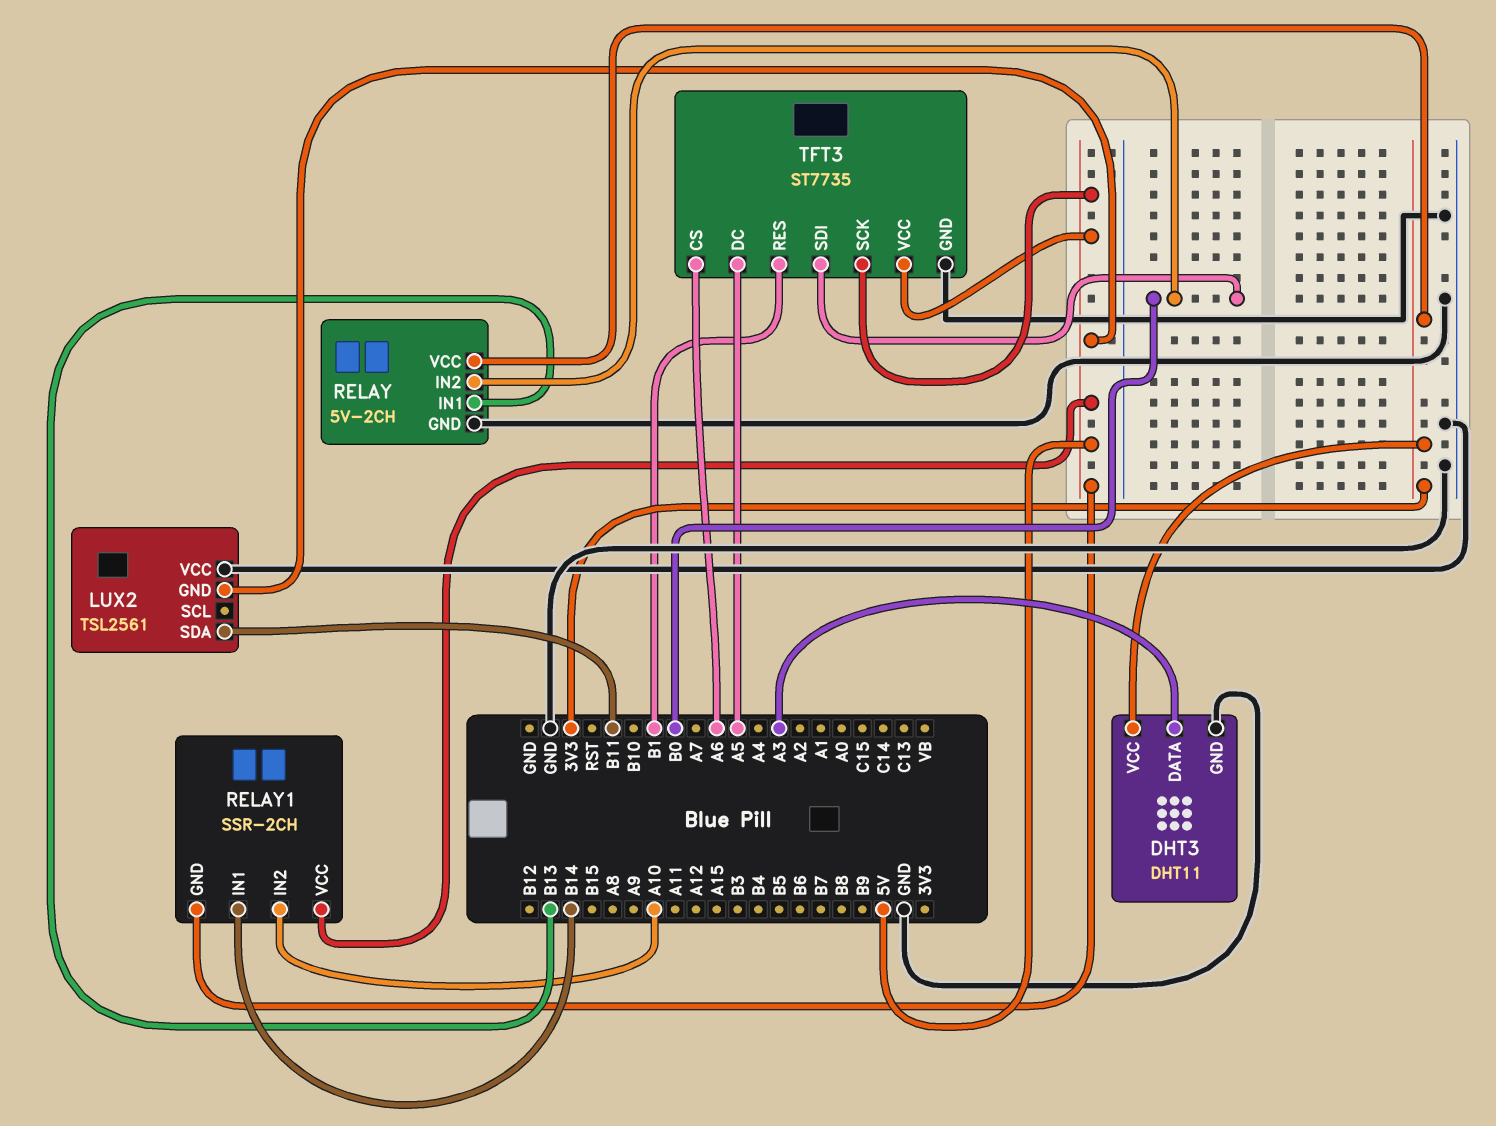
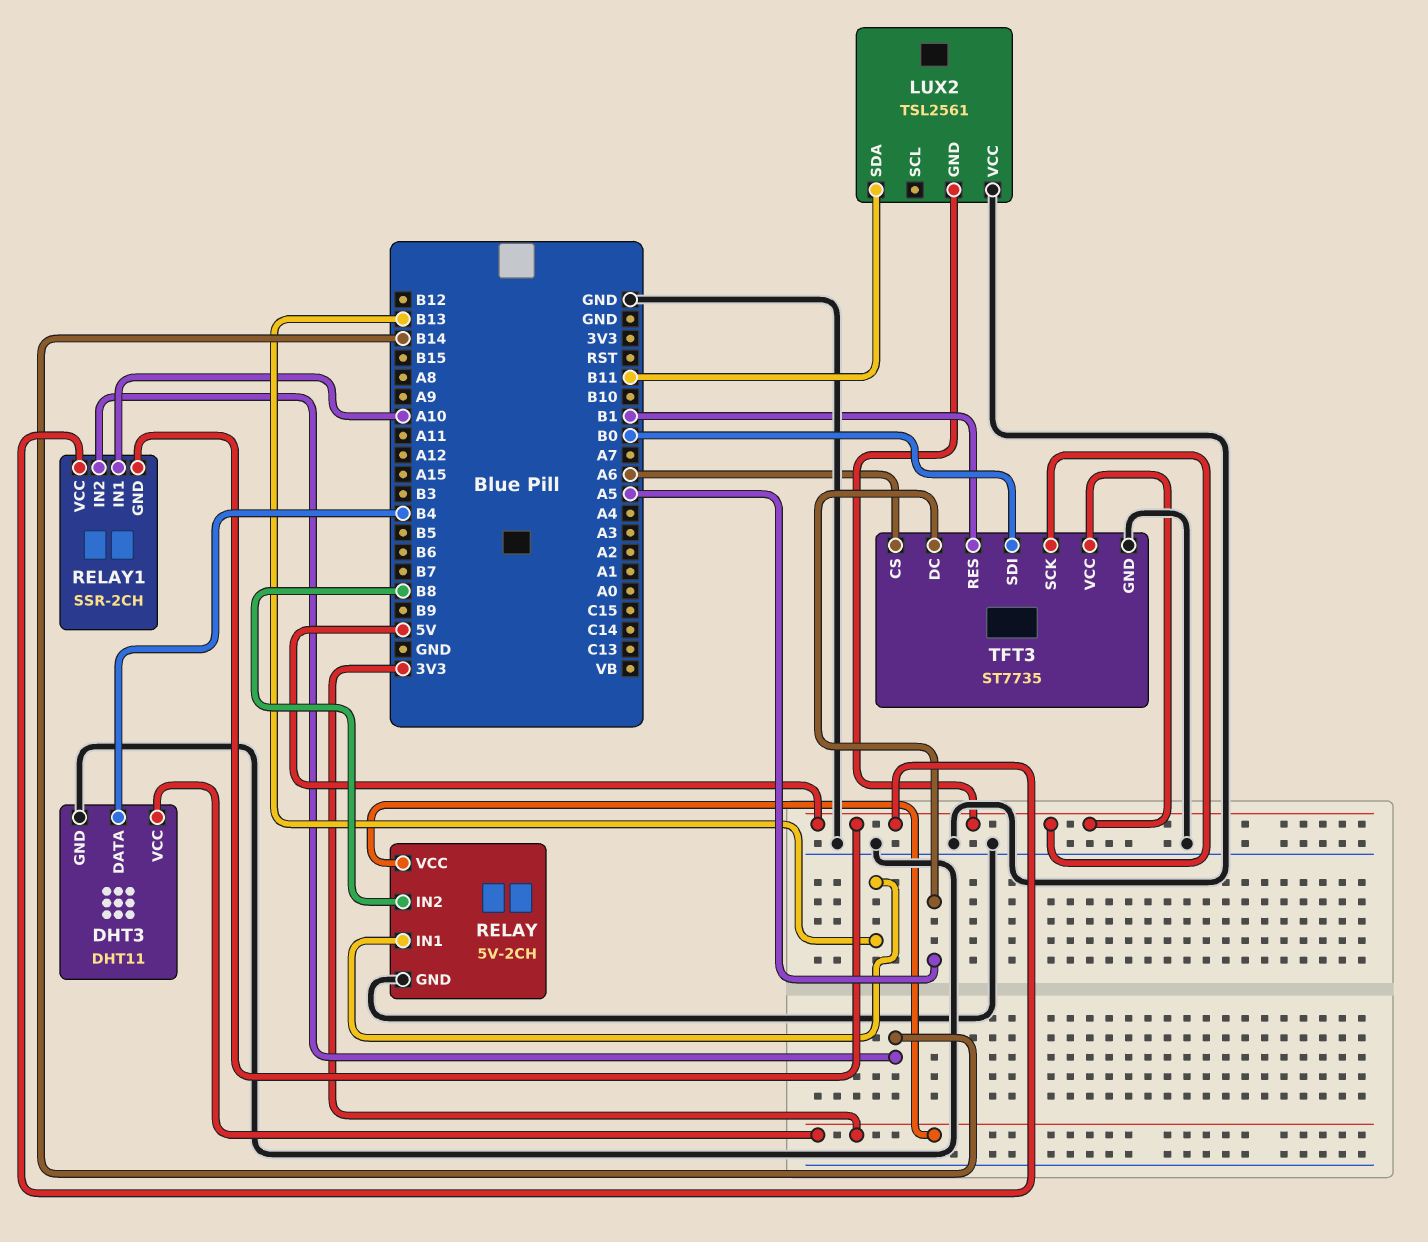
DHT3 pin DATA: A3 -> B4
RELAY pin IN2: B0 -> B8
RELAY1 pin IN1: B14 -> A10
RELAY1 pin IN2: A10 -> B14

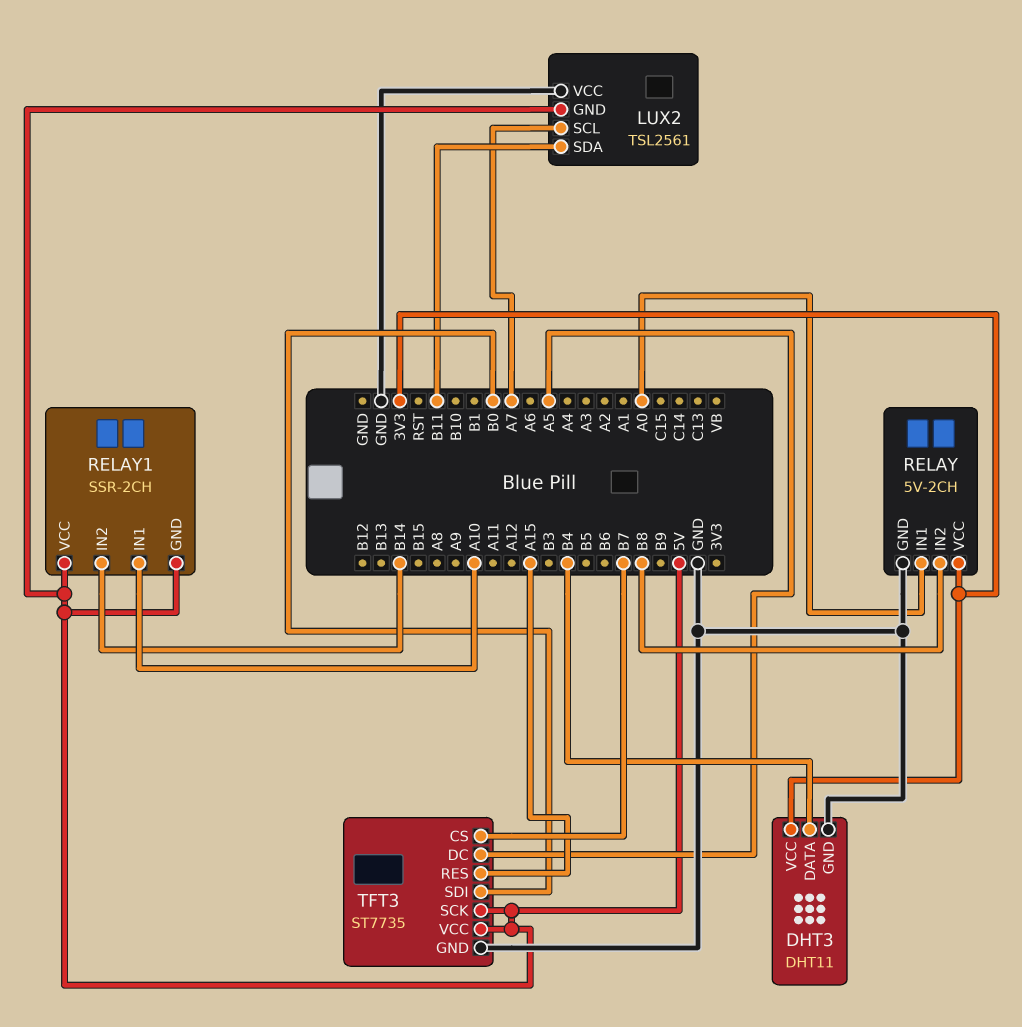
LUX2 pin SCL: none -> A7
RELAY pin IN1: B13 -> A0
TFT3 pin CS: A6 -> B7
TFT3 pin RES: B1 -> A15

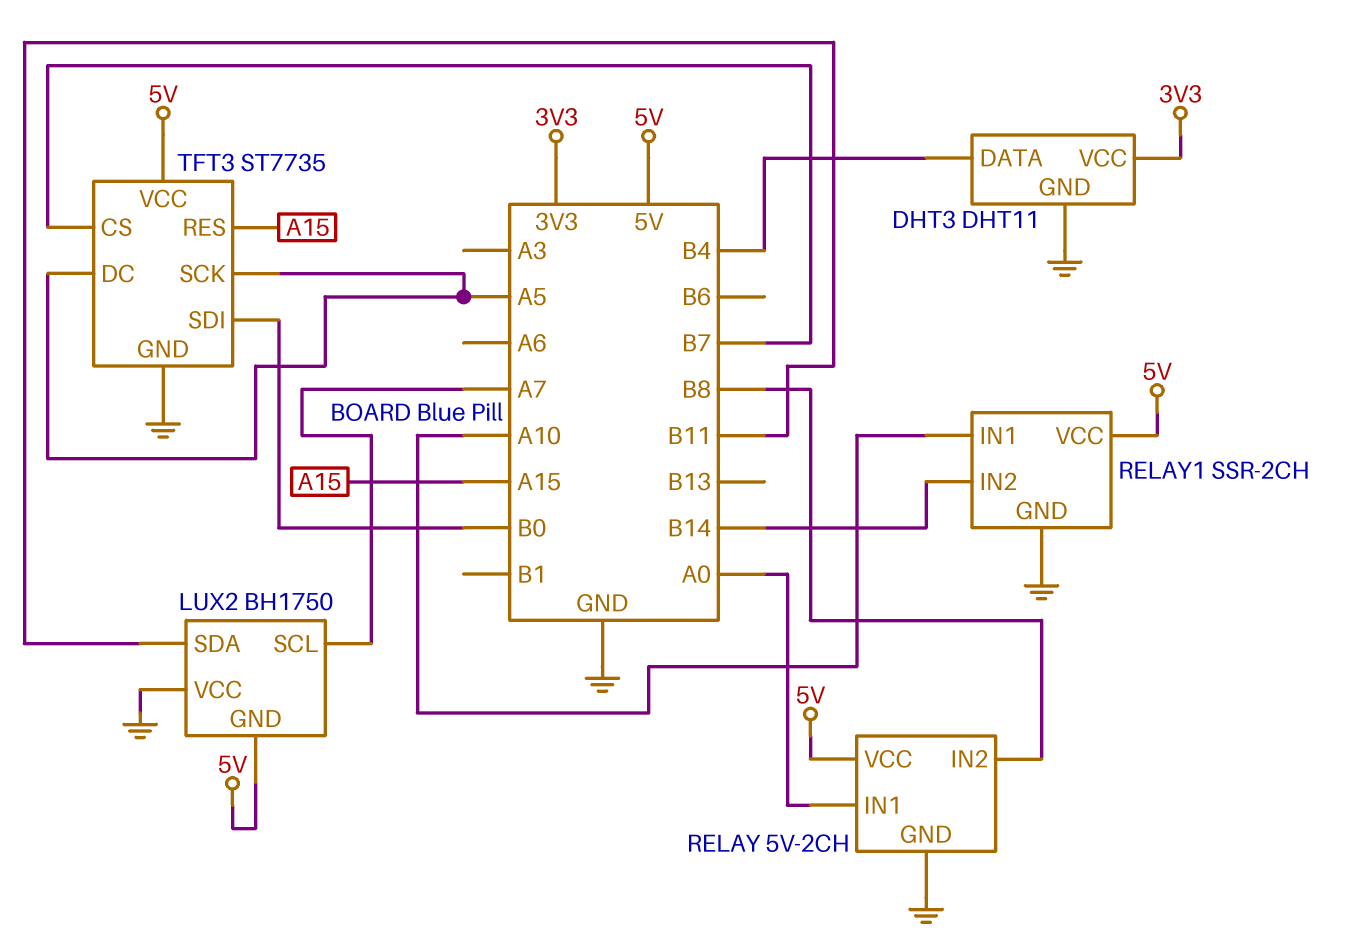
LUX2: TSL2561 -> BH1750
RELAY pin VCC: 3V3 -> 5V
RELAY1 pin GND: 5V -> GND
TFT3 pin SCK: 5V -> A5

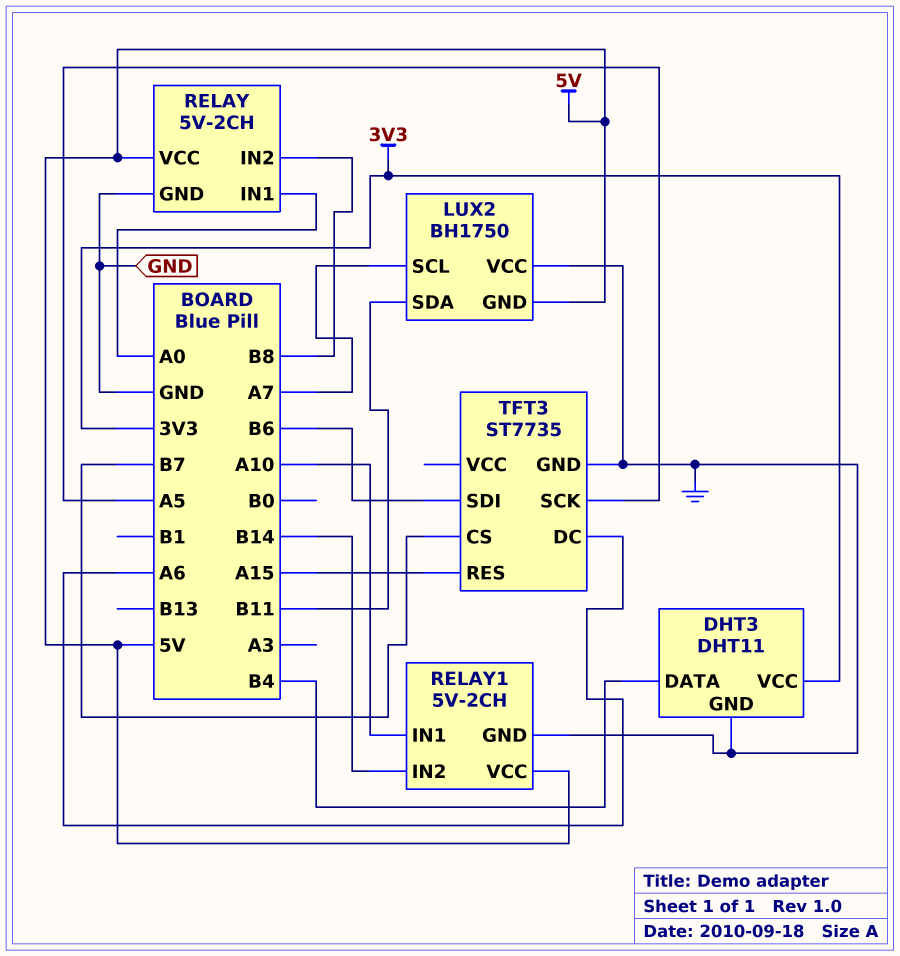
RELAY1: SSR-2CH -> 5V-2CH
TFT3 pin DC: A5 -> A6
TFT3 pin SDI: B0 -> B6
TFT3 pin VCC: 5V -> none

